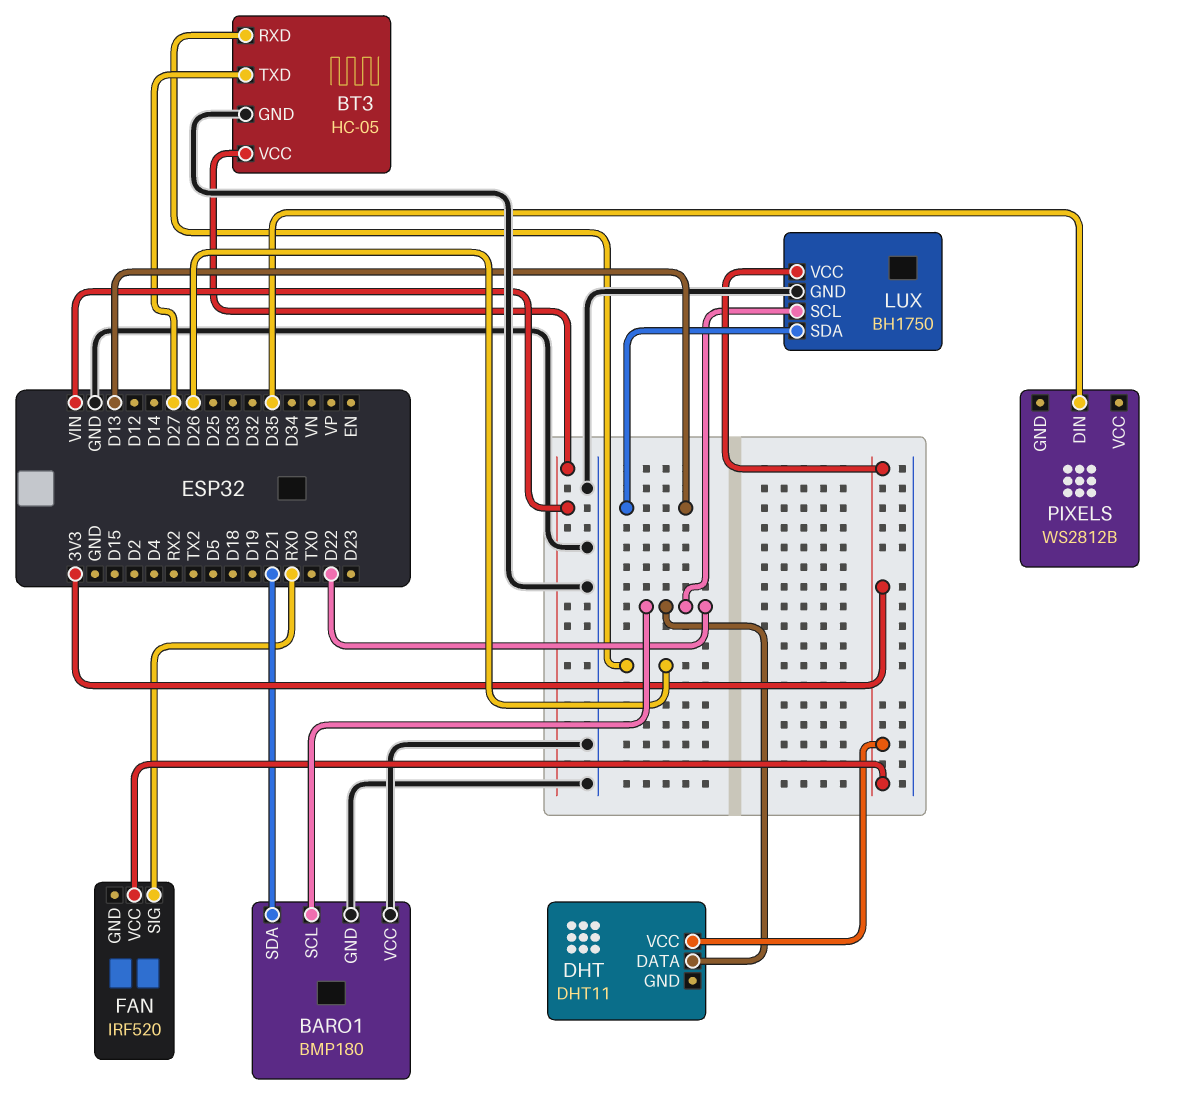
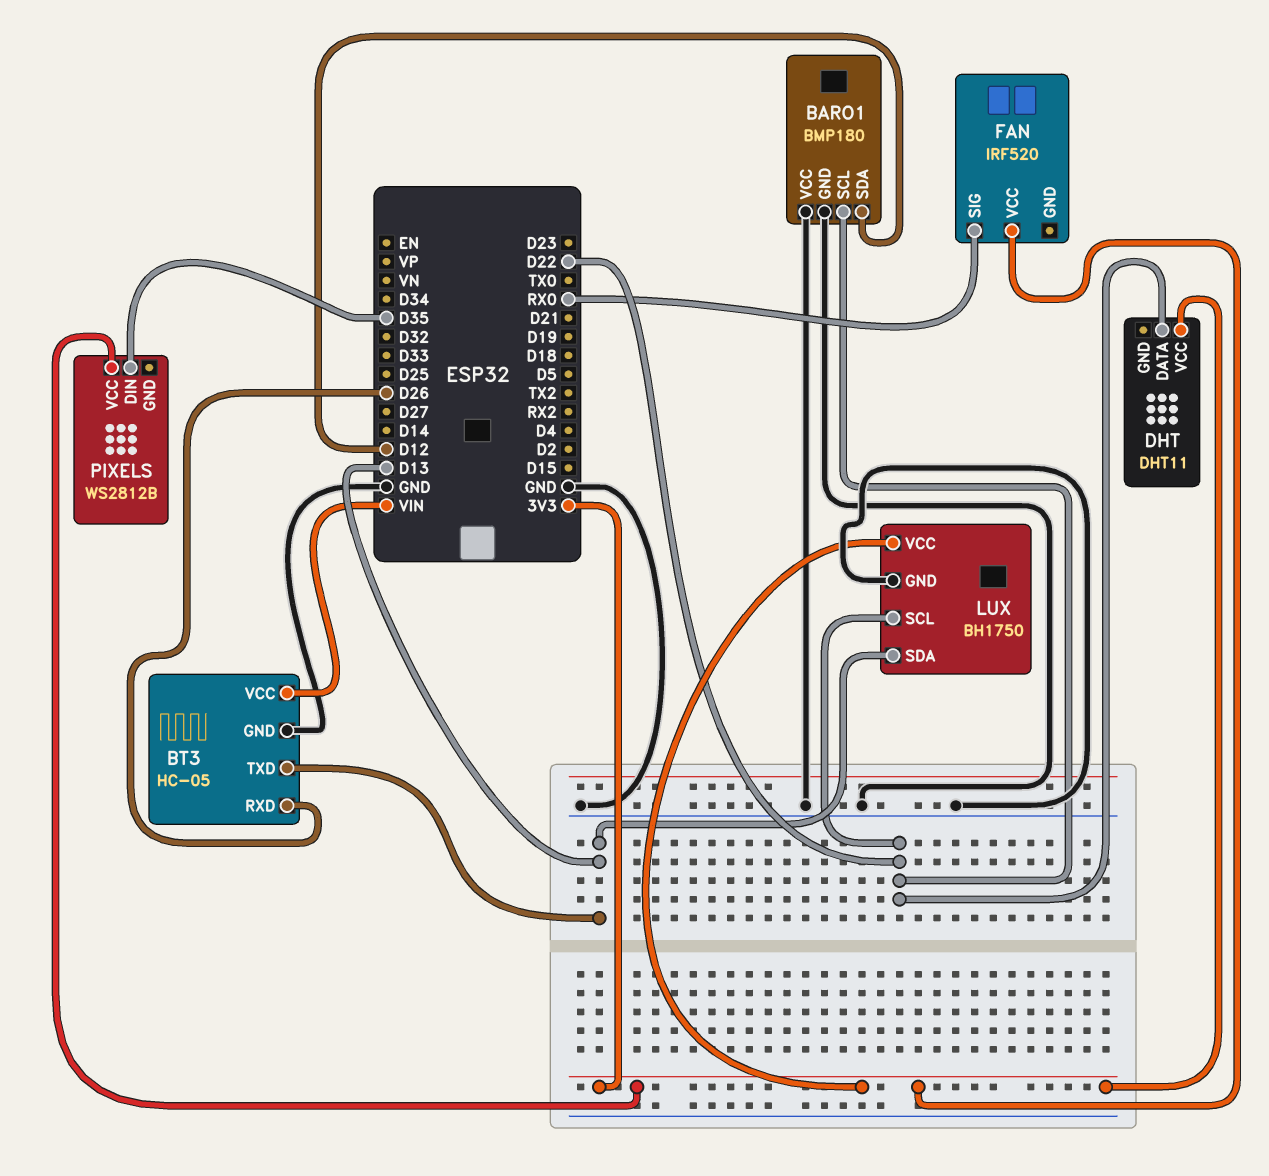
BARO1 pin SDA: D21 -> D12
BT3 pin TXD: D27 -> D13
PIXELS pin VCC: none -> 3V3

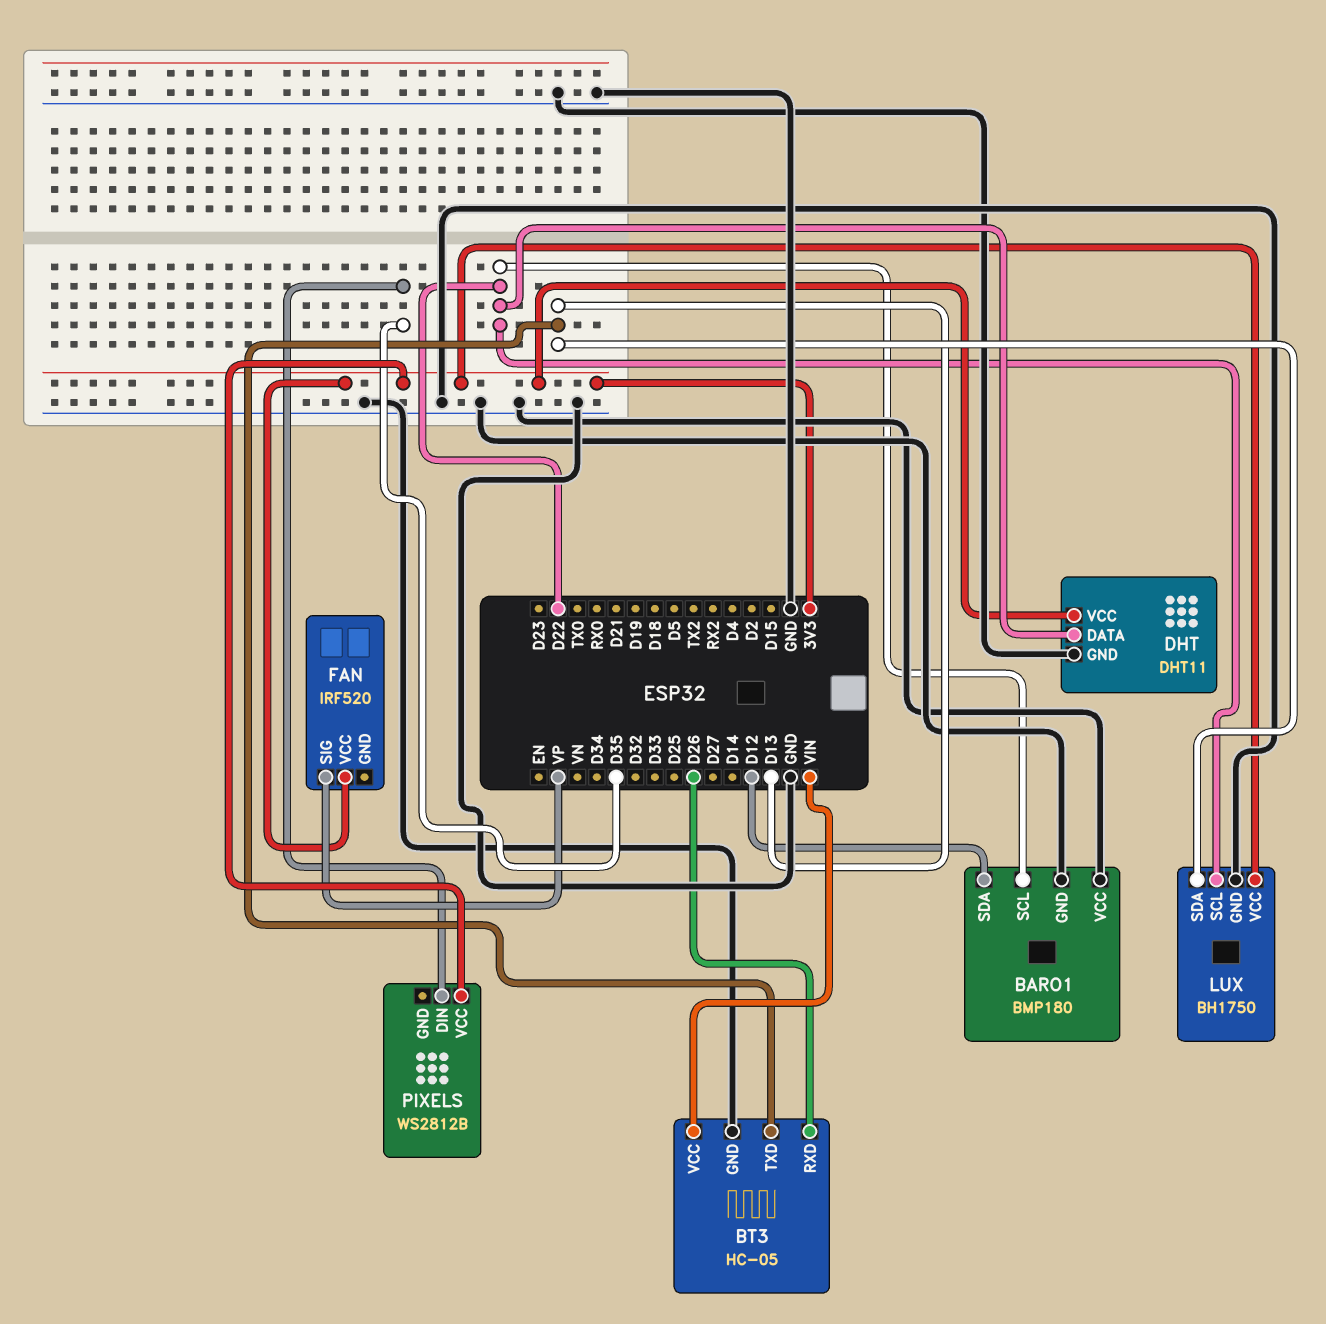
DHT pin GND: none -> GND
FAN pin SIG: RX0 -> VP

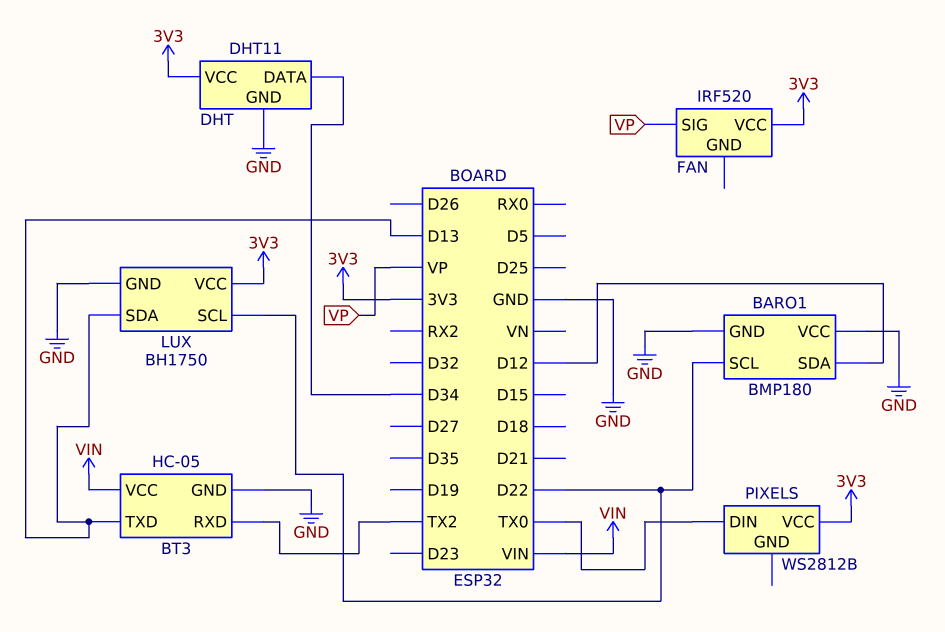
BT3 pin RXD: D26 -> TX2
DHT pin DATA: D22 -> D34
PIXELS pin DIN: D35 -> TX0

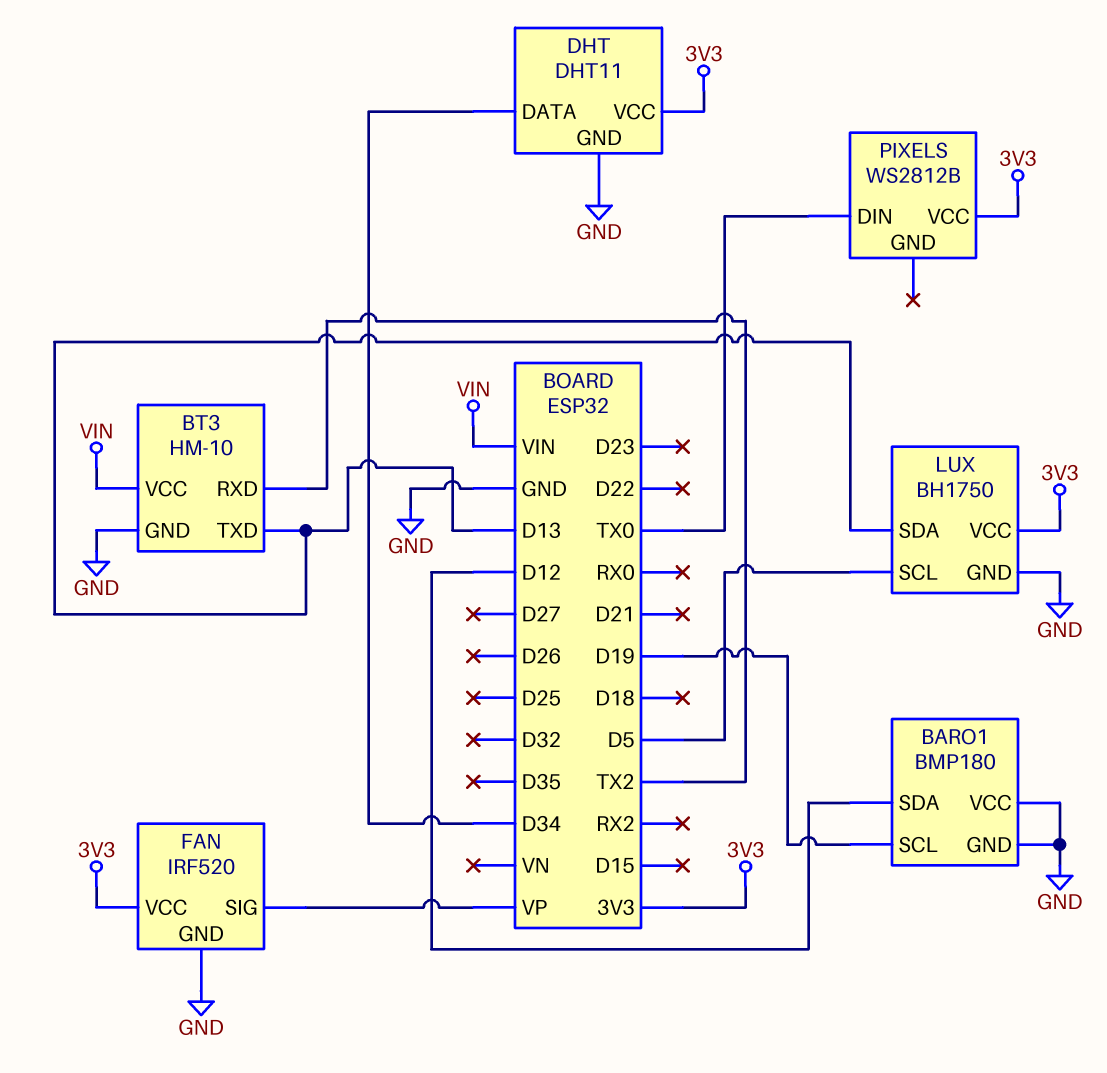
BARO1 pin SCL: D22 -> D19
BT3: HC-05 -> HM-10
FAN pin GND: none -> GND
LUX pin SCL: D22 -> D5

